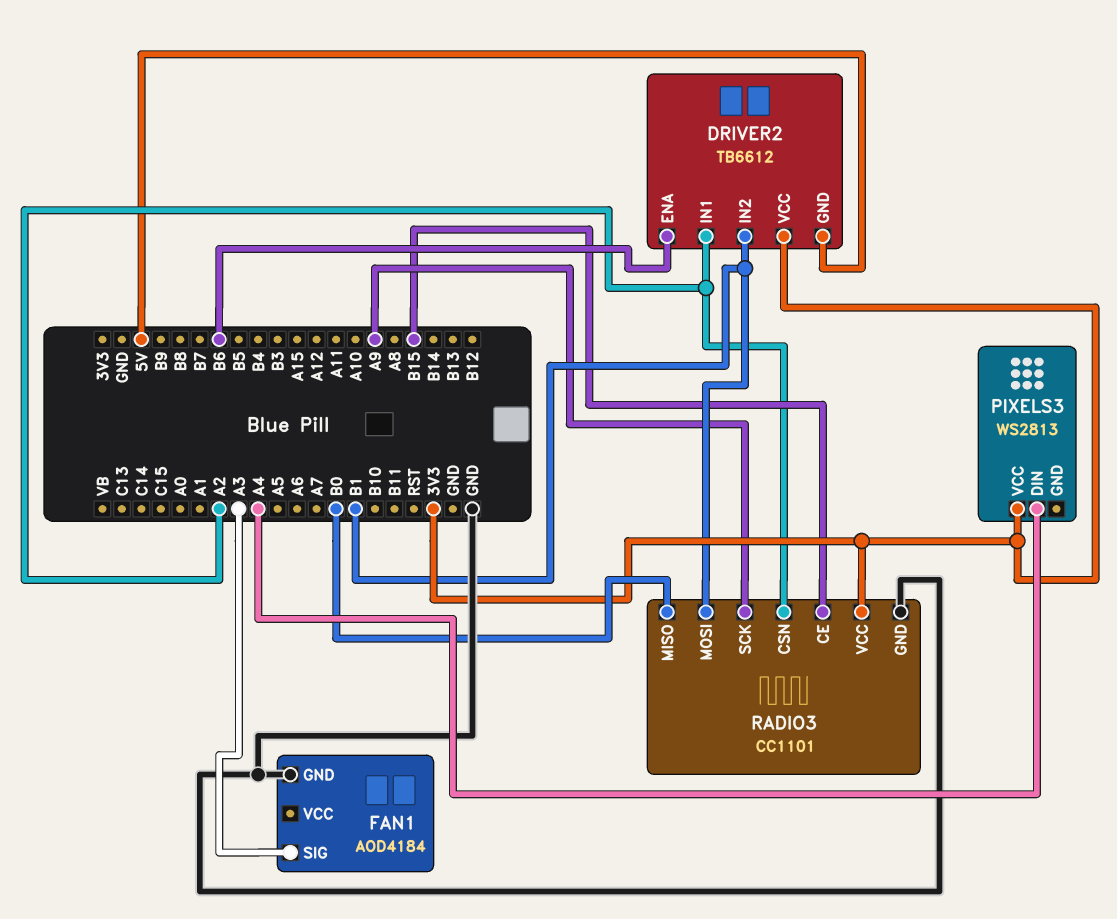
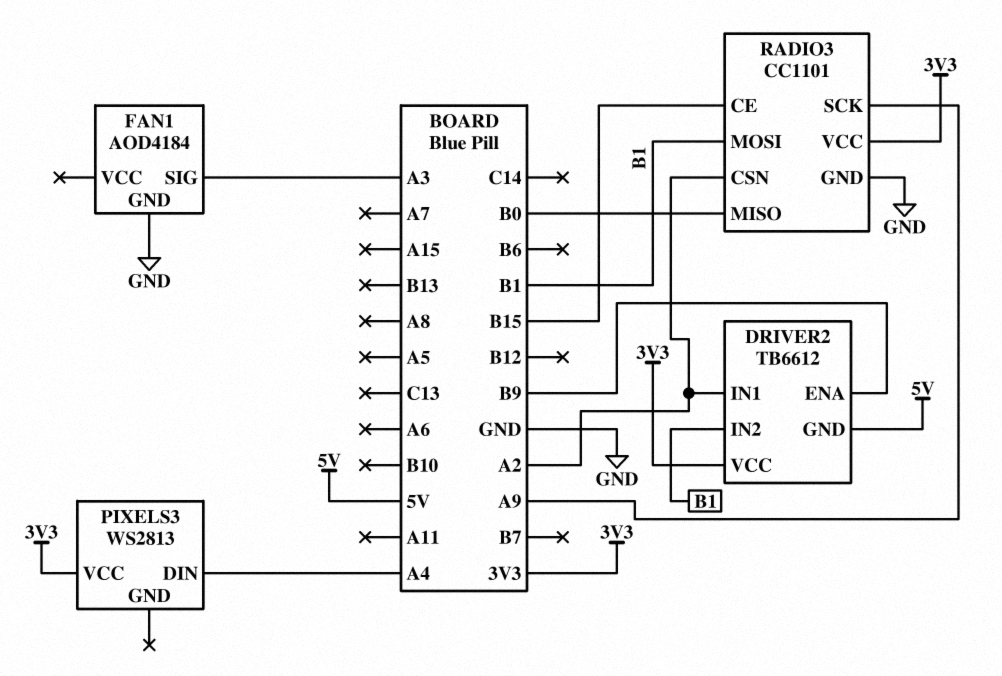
DRIVER2 pin ENA: B6 -> B9

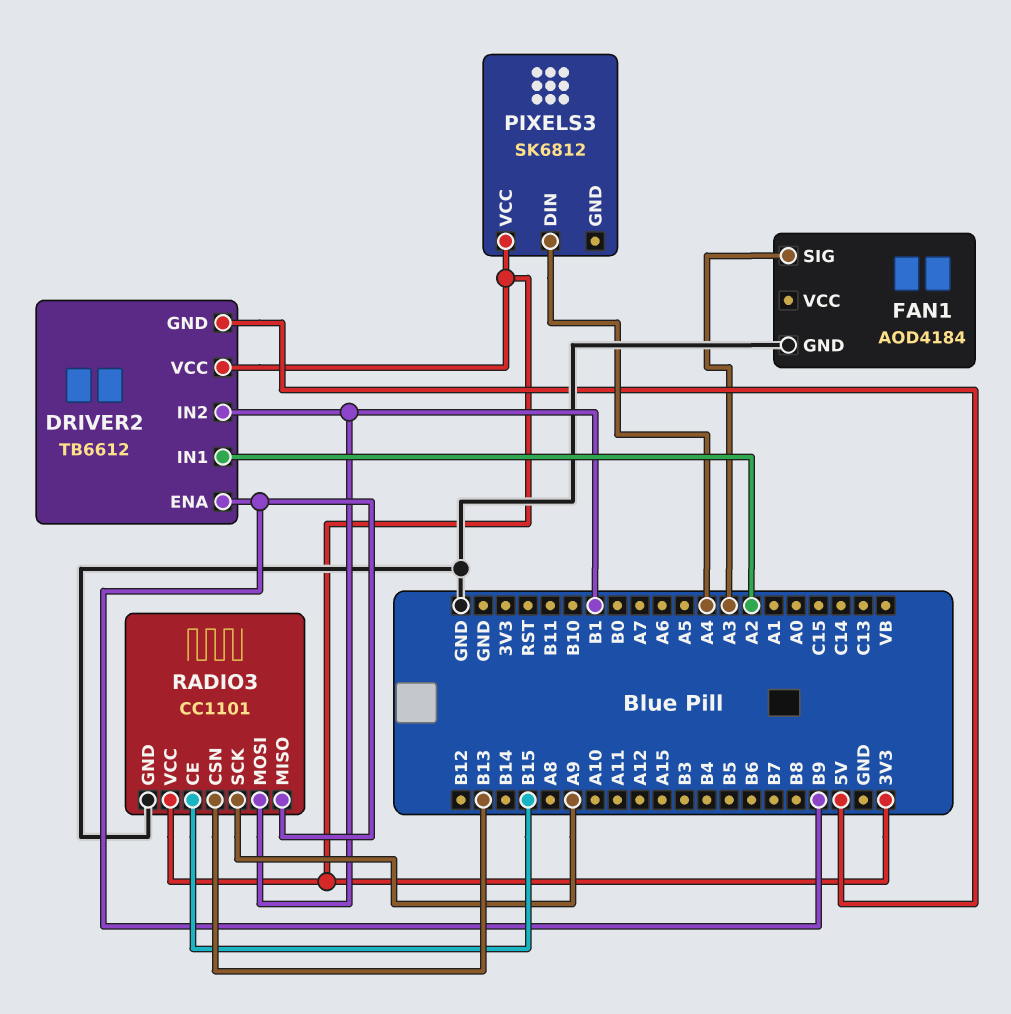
PIXELS3: WS2813 -> SK6812
RADIO3 pin CSN: A2 -> B13
RADIO3 pin MISO: B0 -> B9

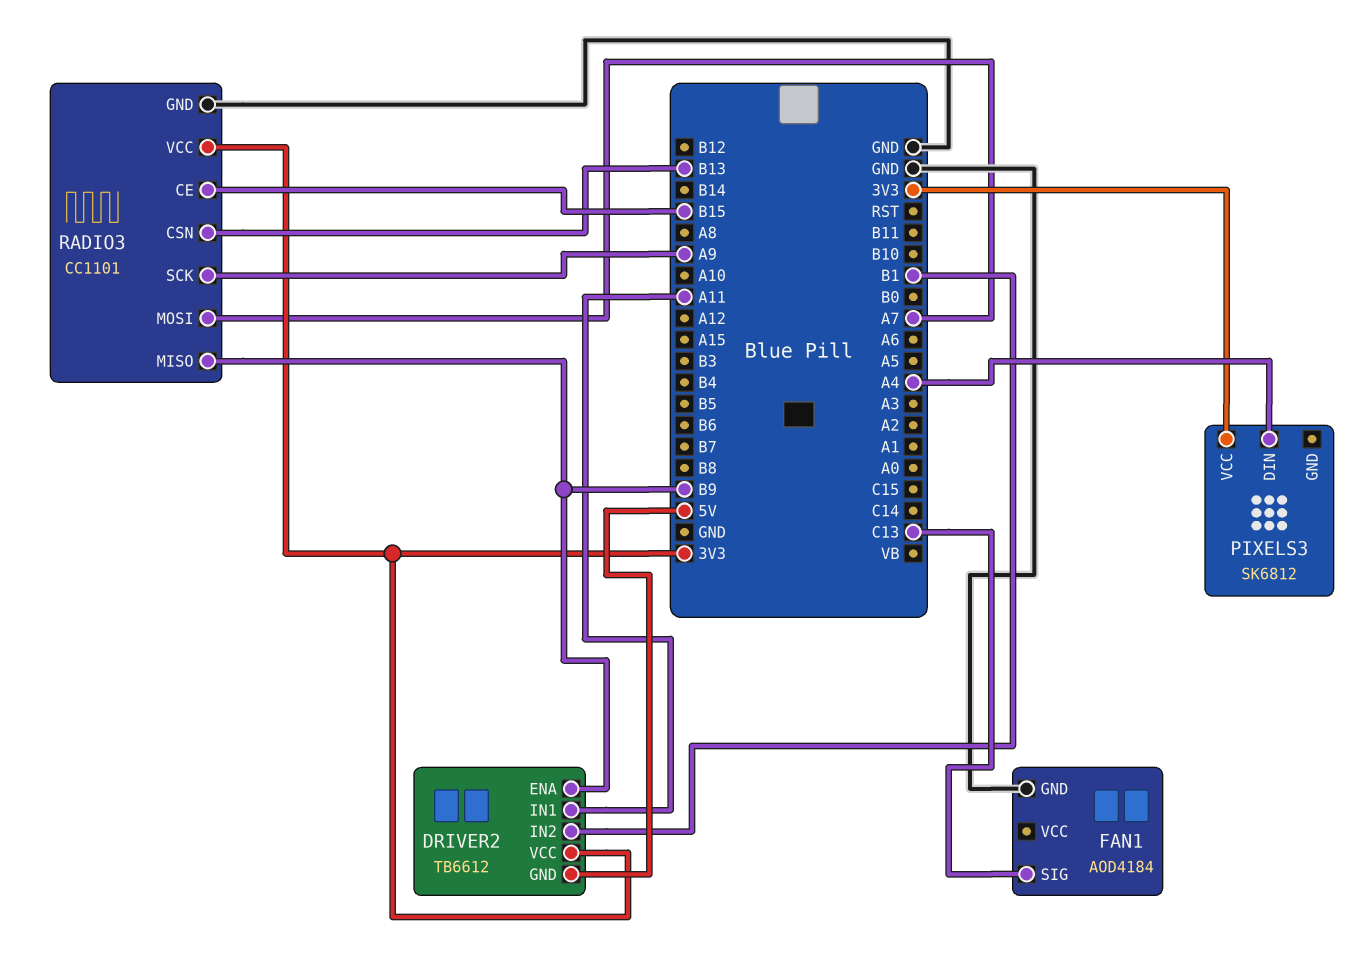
DRIVER2 pin IN1: A2 -> A11
FAN1 pin SIG: A3 -> C13
RADIO3 pin MOSI: B1 -> A7

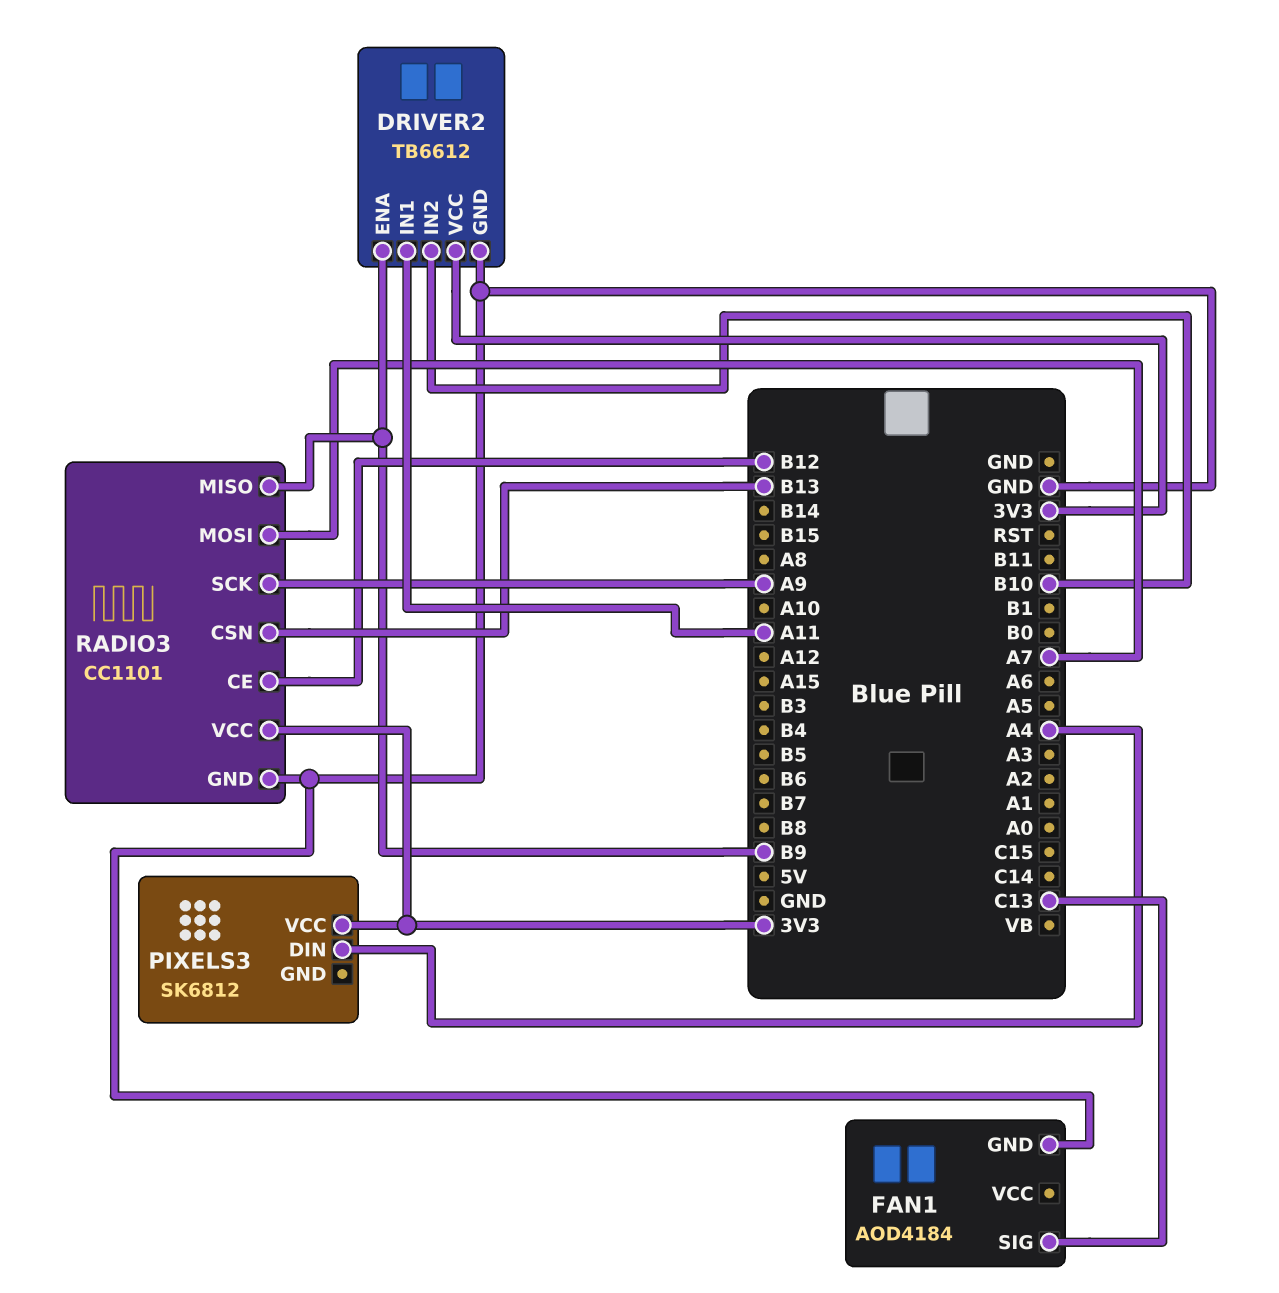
DRIVER2 pin GND: 5V -> GND
DRIVER2 pin IN2: B1 -> B10
RADIO3 pin CE: B15 -> B12

